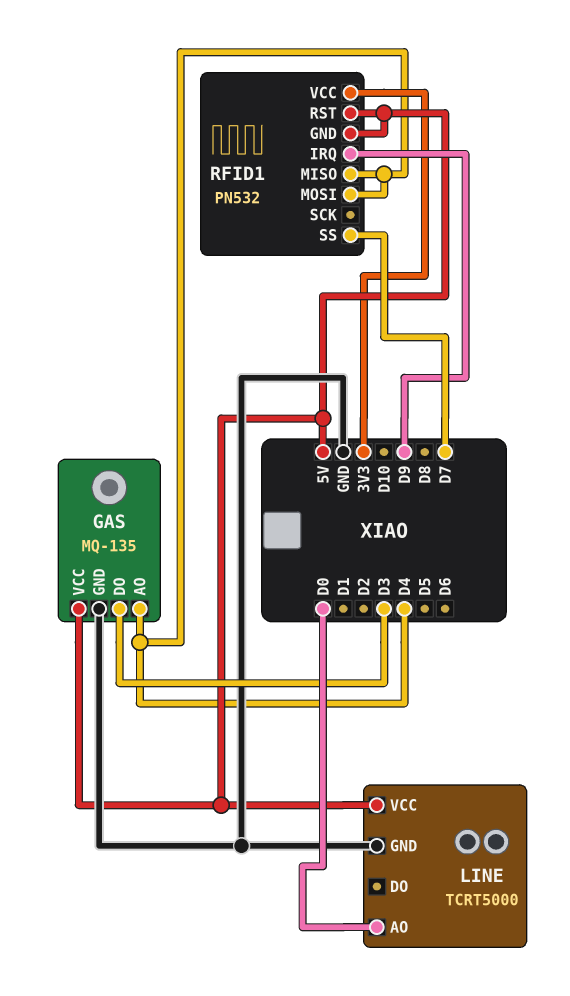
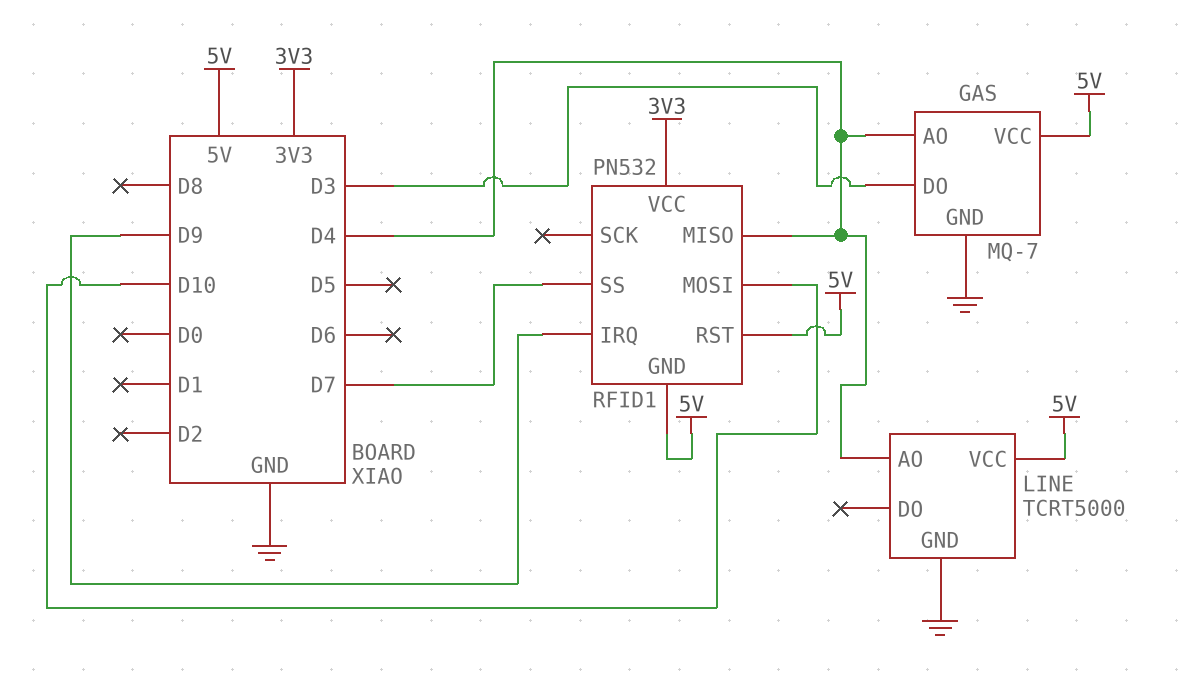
GAS: MQ-135 -> MQ-7
LINE pin AO: D0 -> D4
RFID1 pin MOSI: D4 -> D10

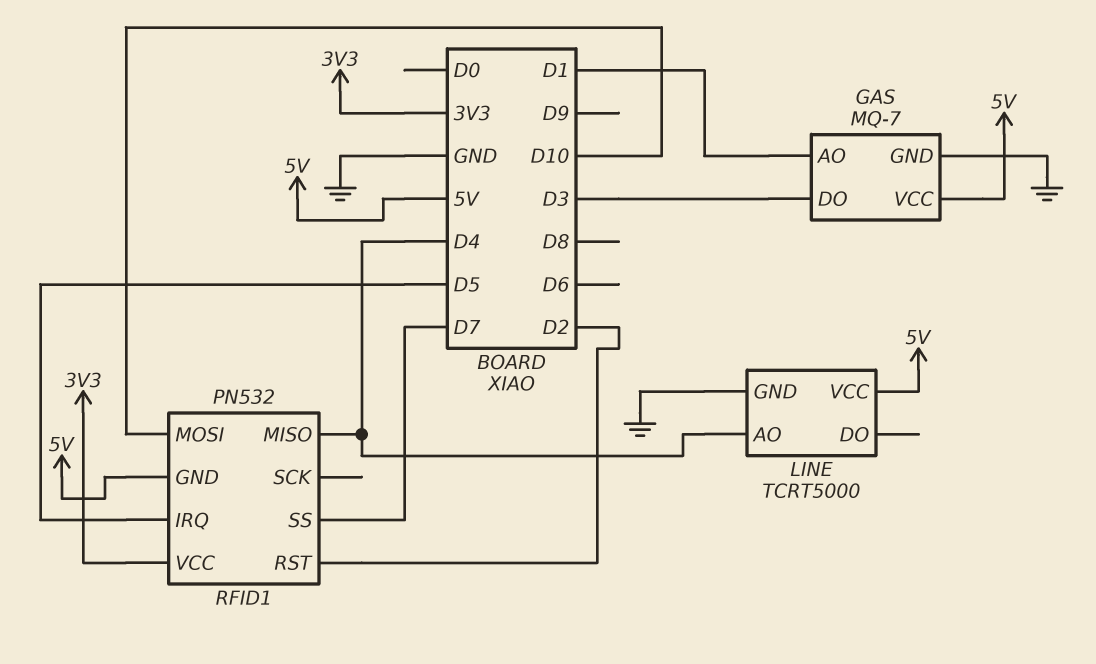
GAS pin AO: D4 -> D1
RFID1 pin IRQ: D9 -> D5
RFID1 pin RST: 5V -> D2

